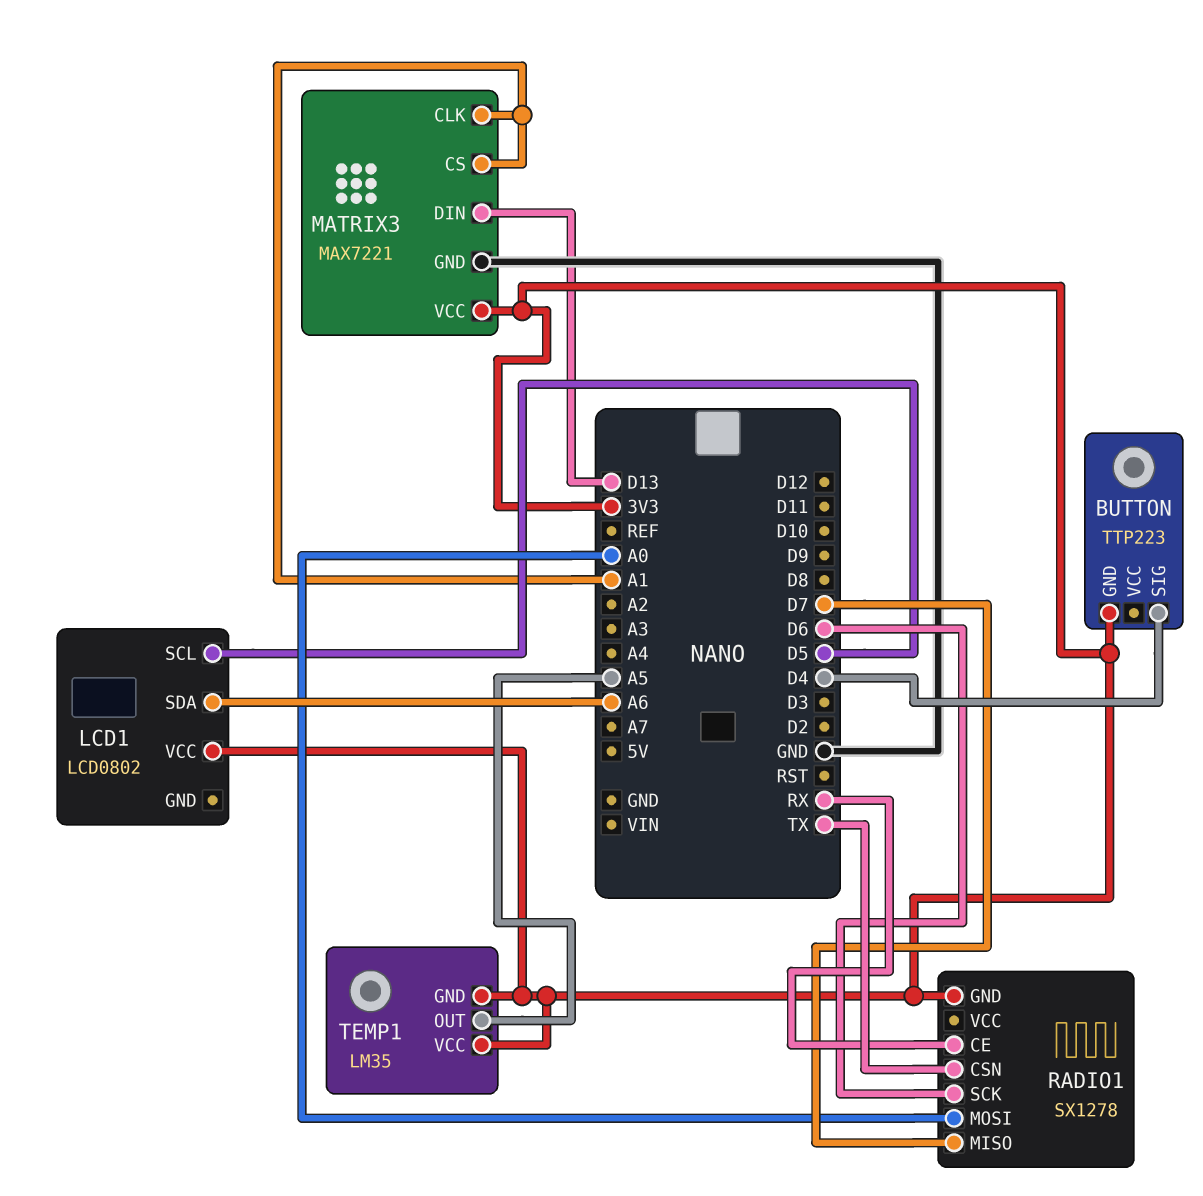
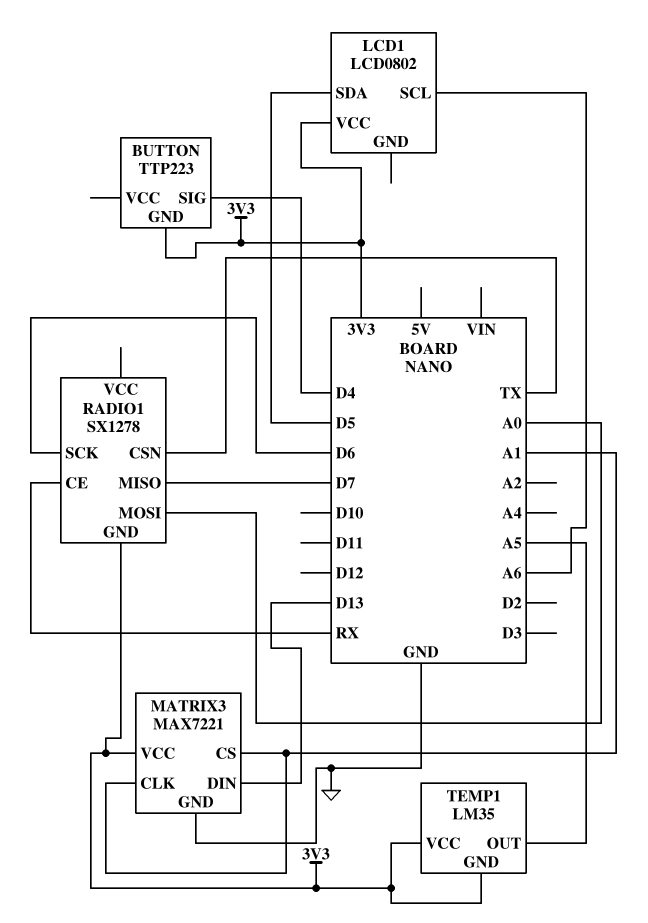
LCD1 pin SCL: D5 -> A6
LCD1 pin SDA: A6 -> D5

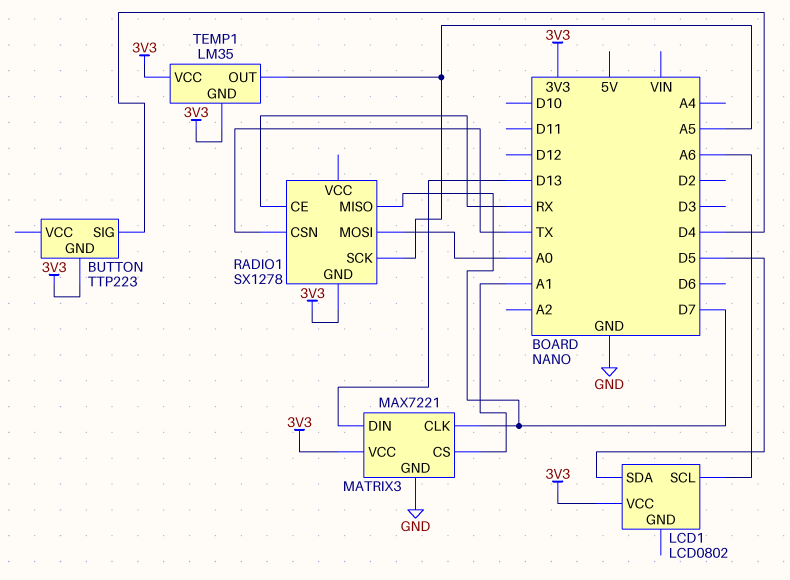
MATRIX3 pin CLK: A1 -> D7
RADIO1 pin SCK: D6 -> A5

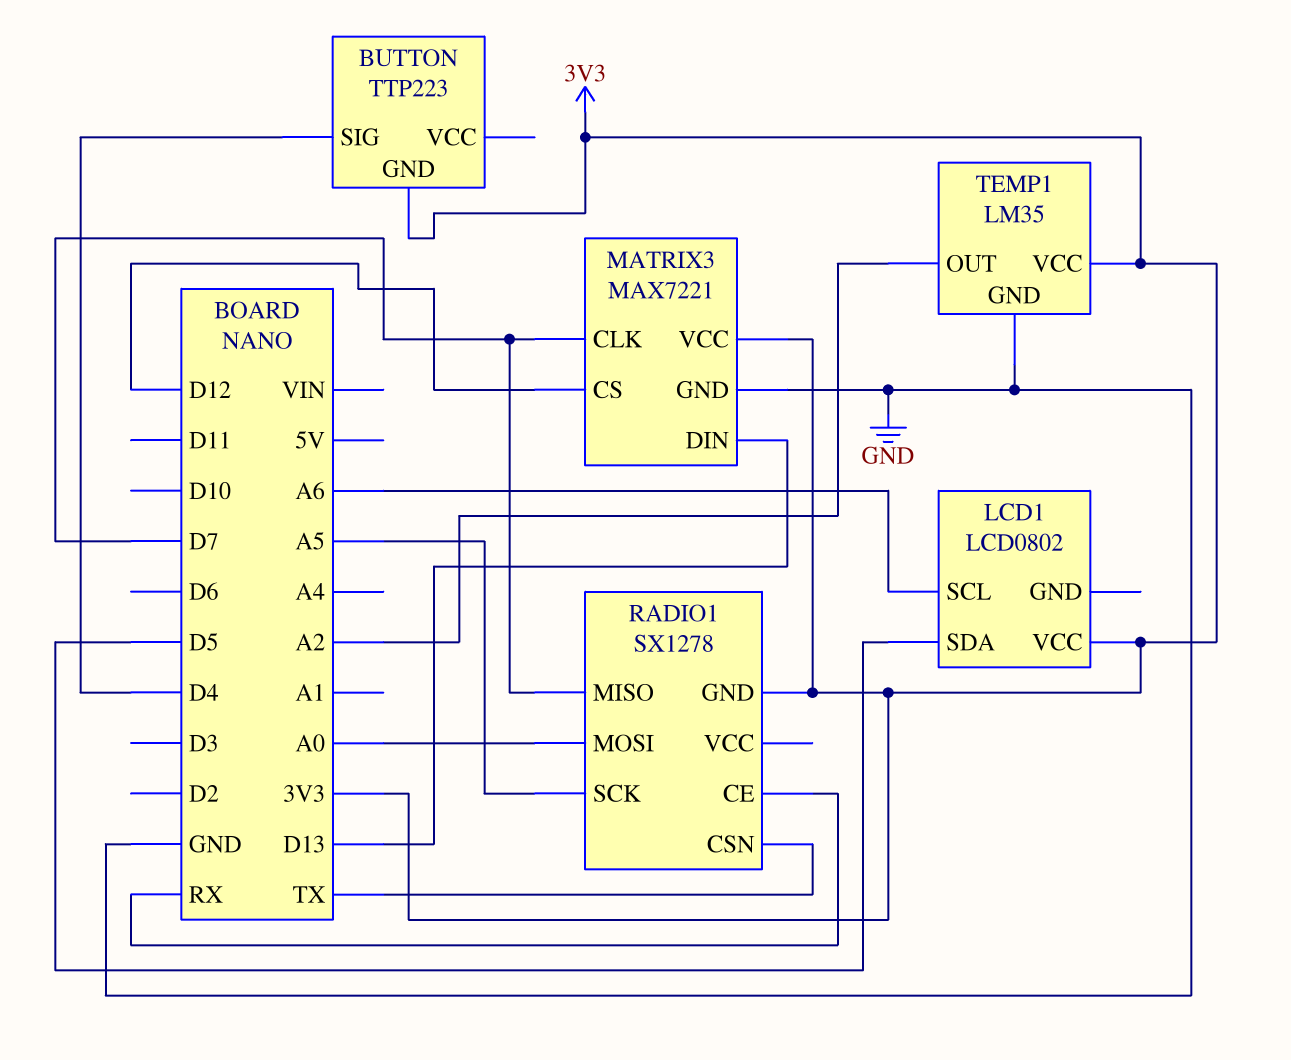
MATRIX3 pin CS: A1 -> D12
TEMP1 pin GND: 3V3 -> GND
TEMP1 pin OUT: A5 -> A2

